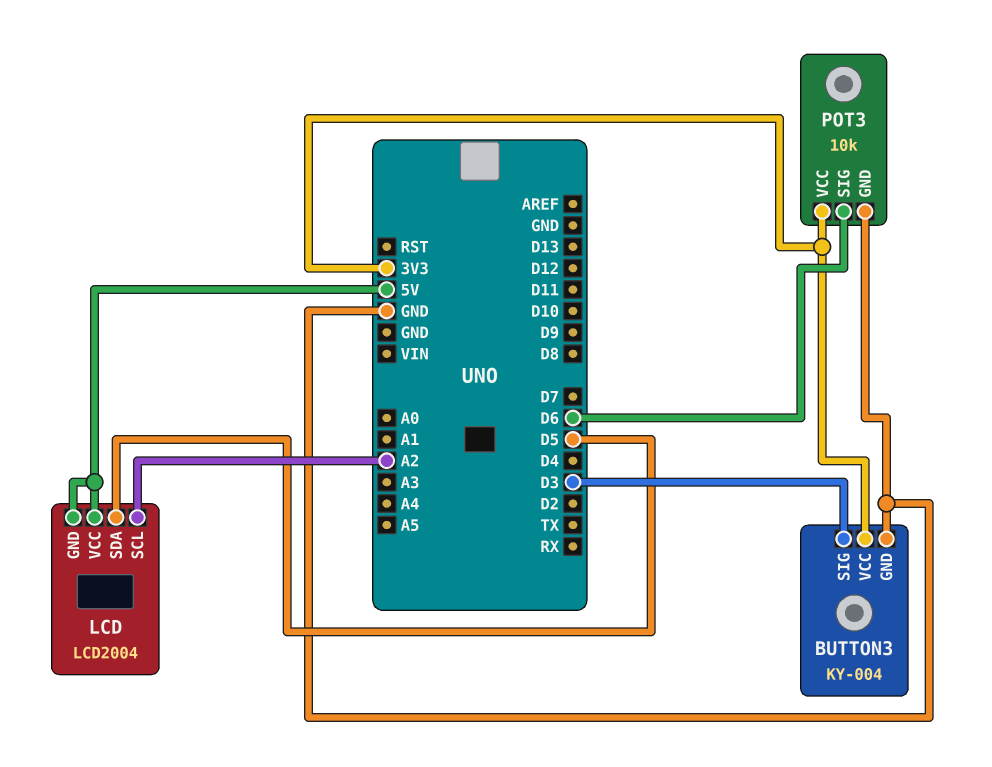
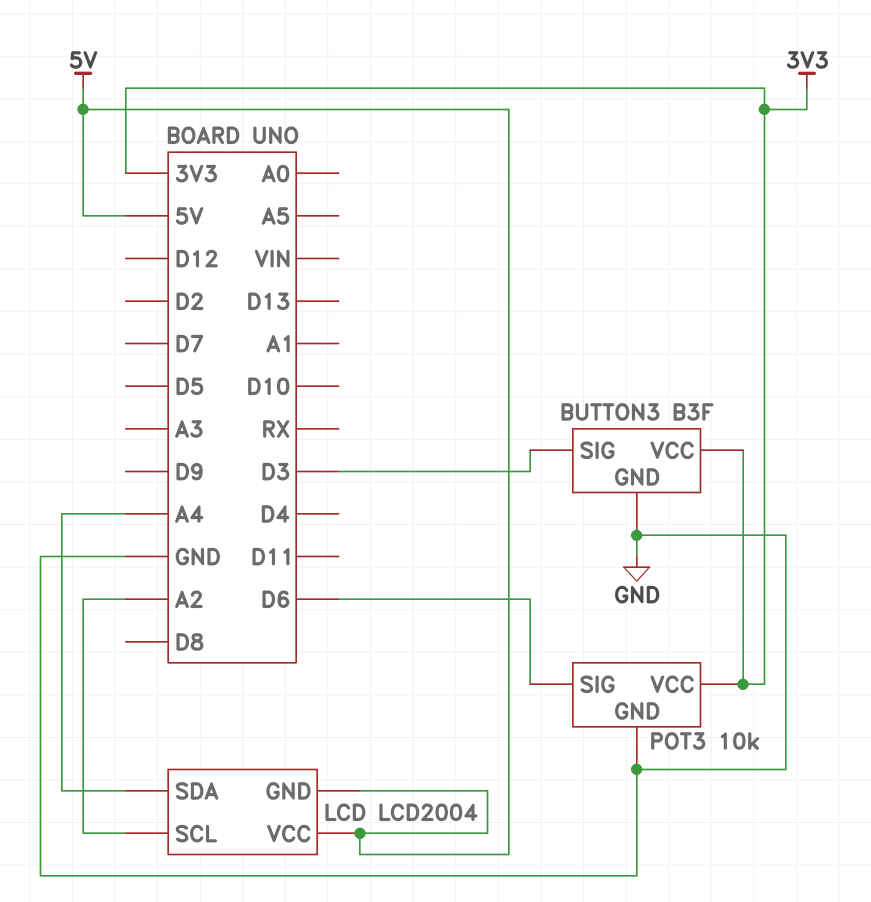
BUTTON3: KY-004 -> B3F
LCD pin SDA: D5 -> A4

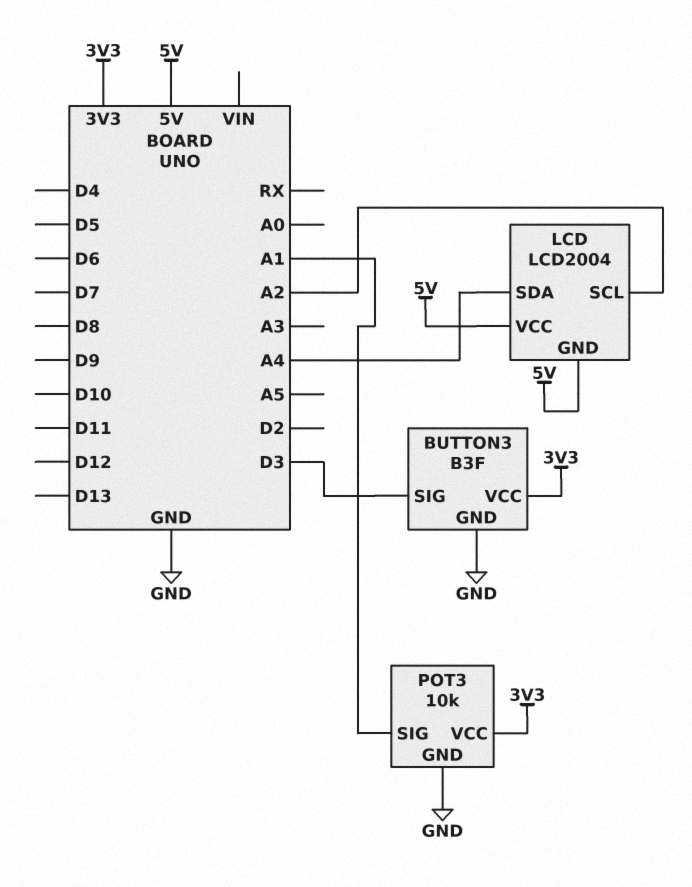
POT3 pin SIG: D6 -> A1

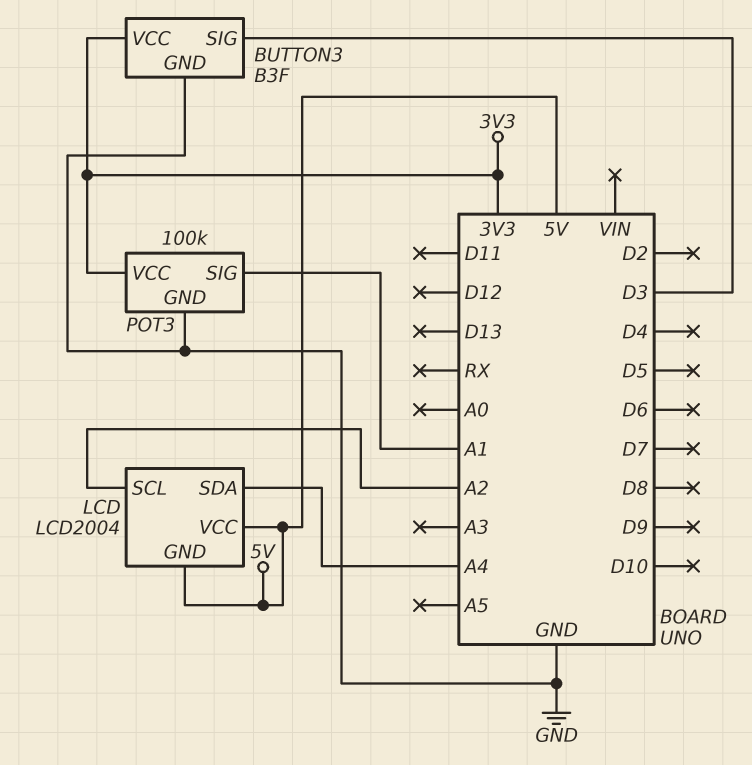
POT3: 10k -> 100k

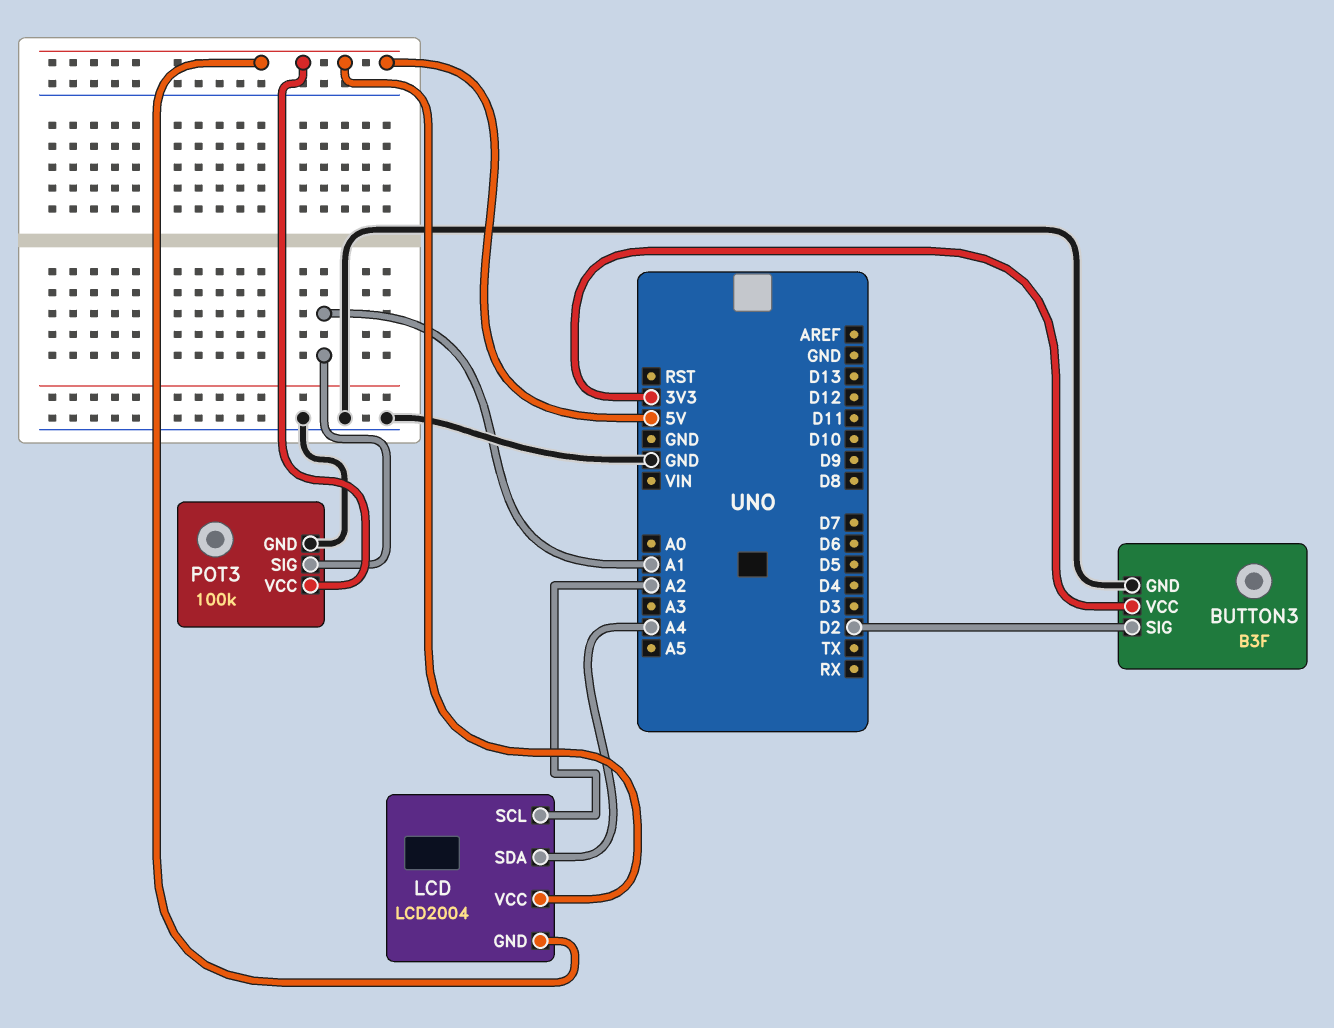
BUTTON3 pin SIG: D3 -> D2
POT3 pin VCC: 3V3 -> 5V

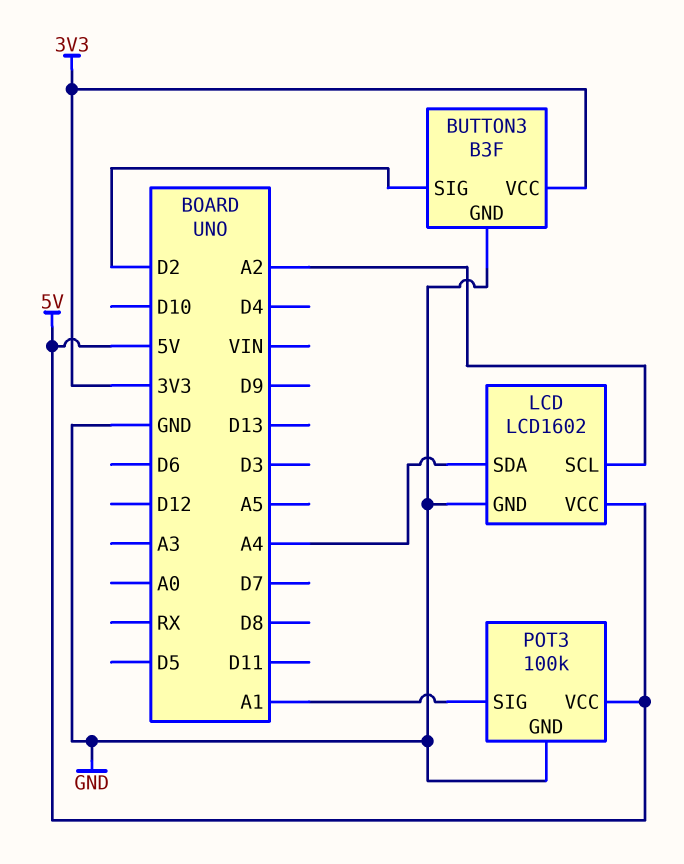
LCD: LCD2004 -> LCD1602
LCD pin GND: 5V -> GND

